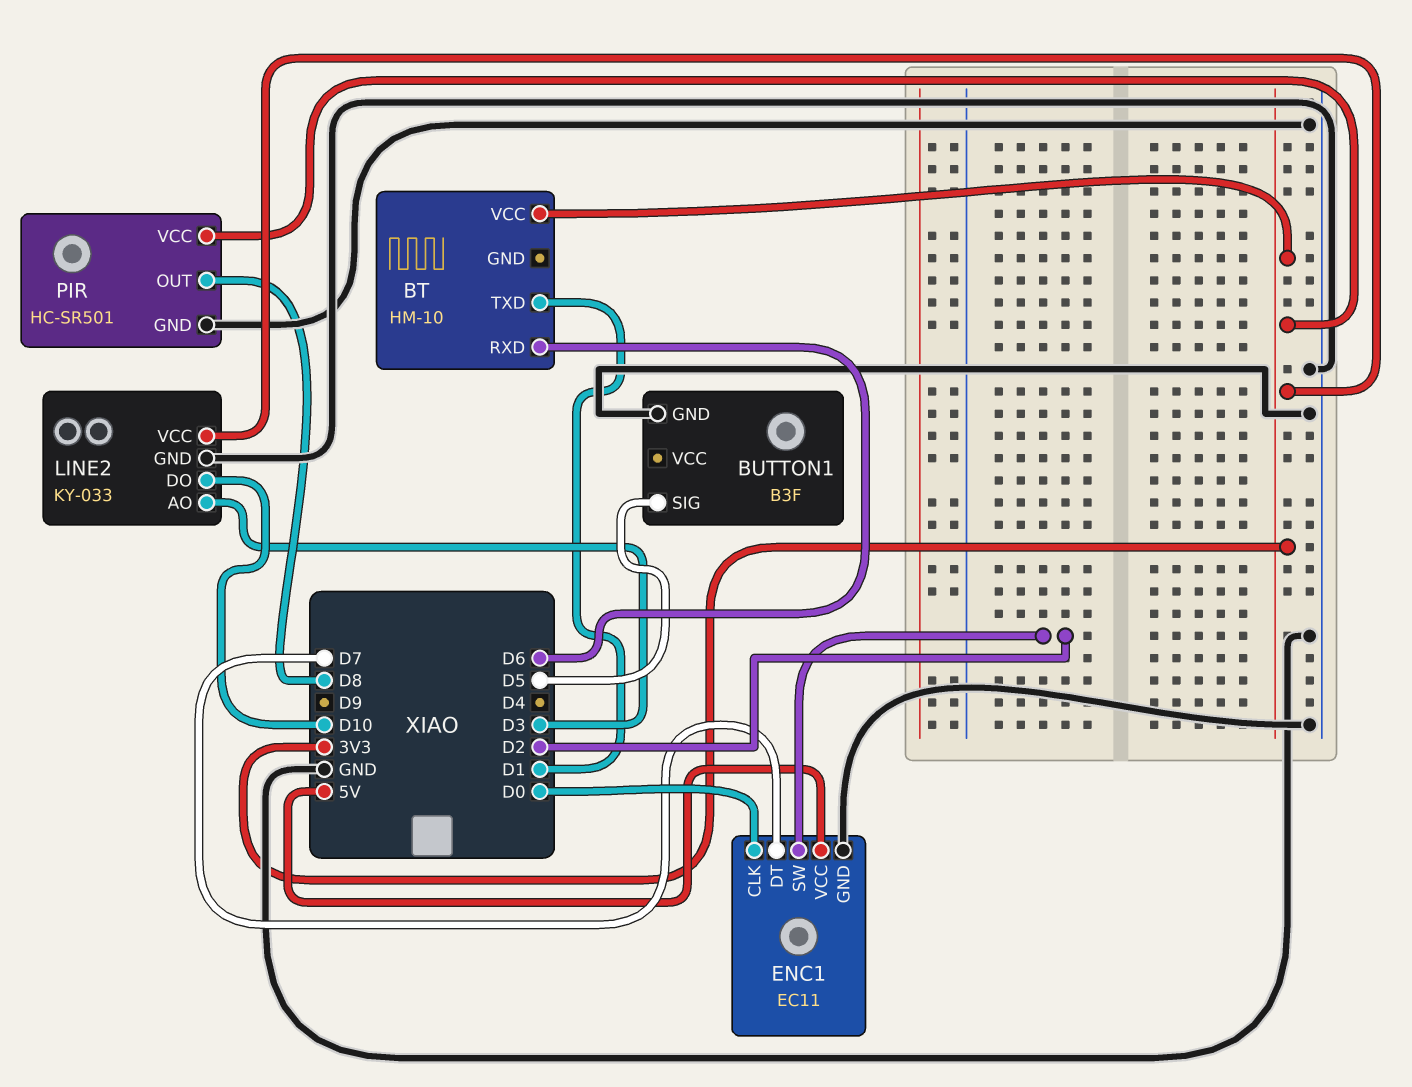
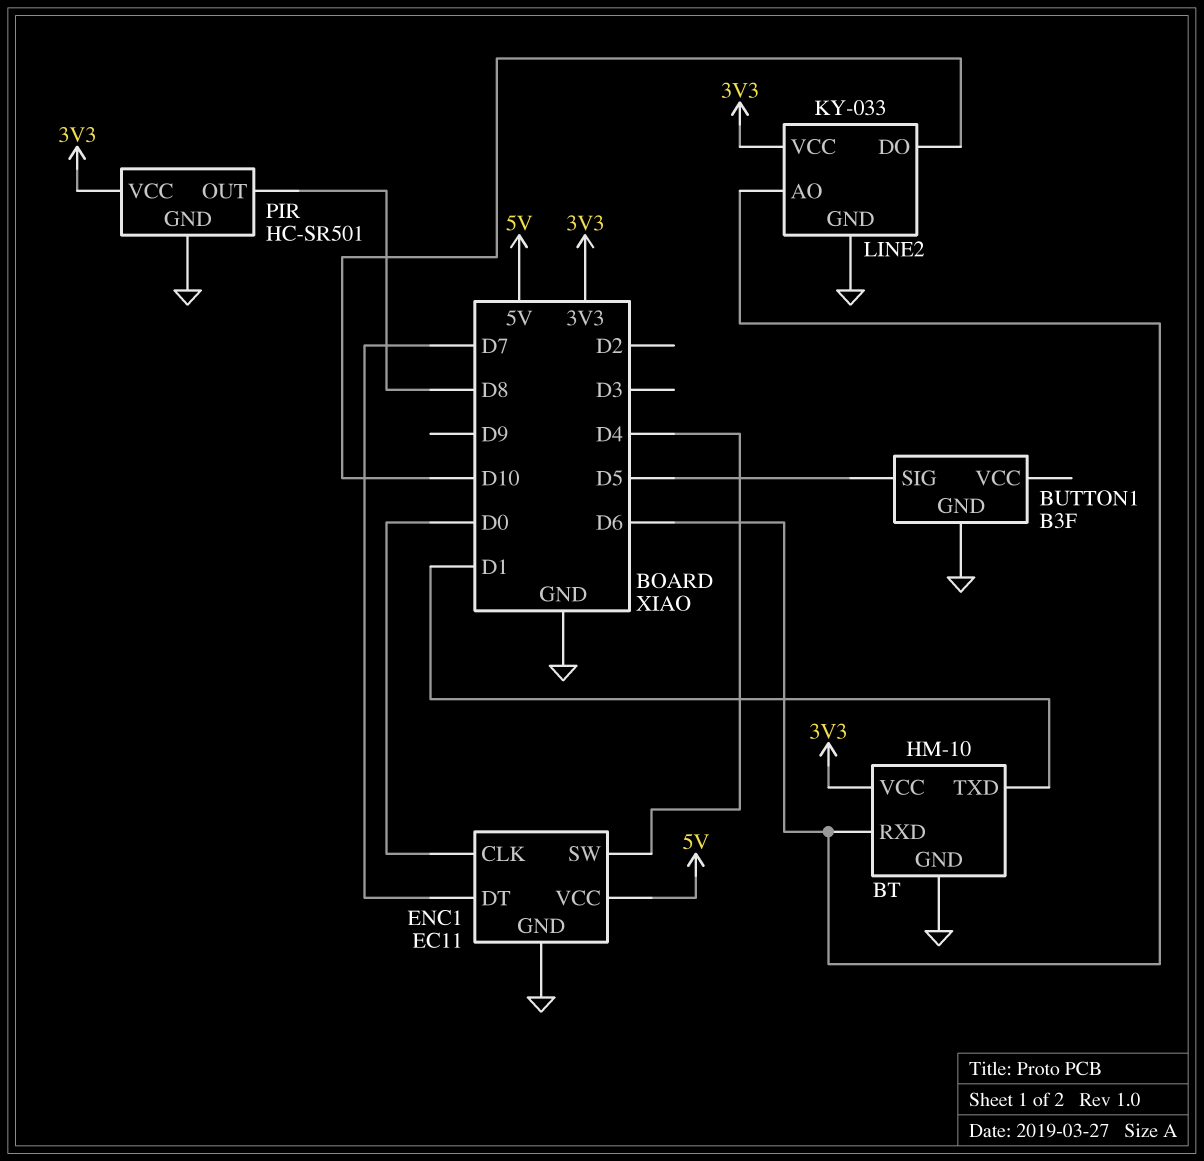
BT pin GND: none -> GND
ENC1 pin SW: D2 -> D4
LINE2 pin AO: D3 -> D6

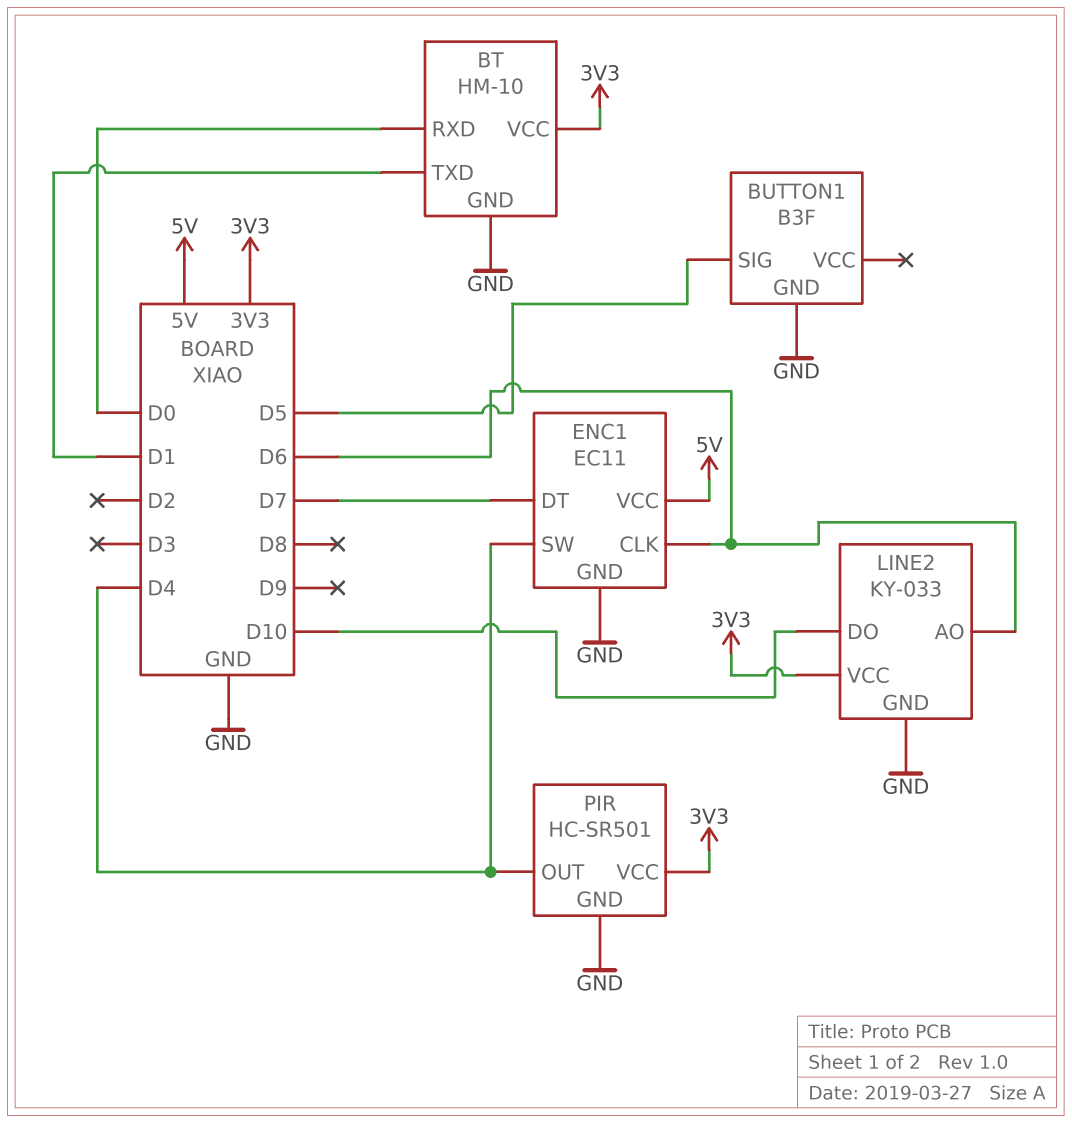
BT pin RXD: D6 -> D0
ENC1 pin CLK: D0 -> D6
PIR pin OUT: D8 -> D4

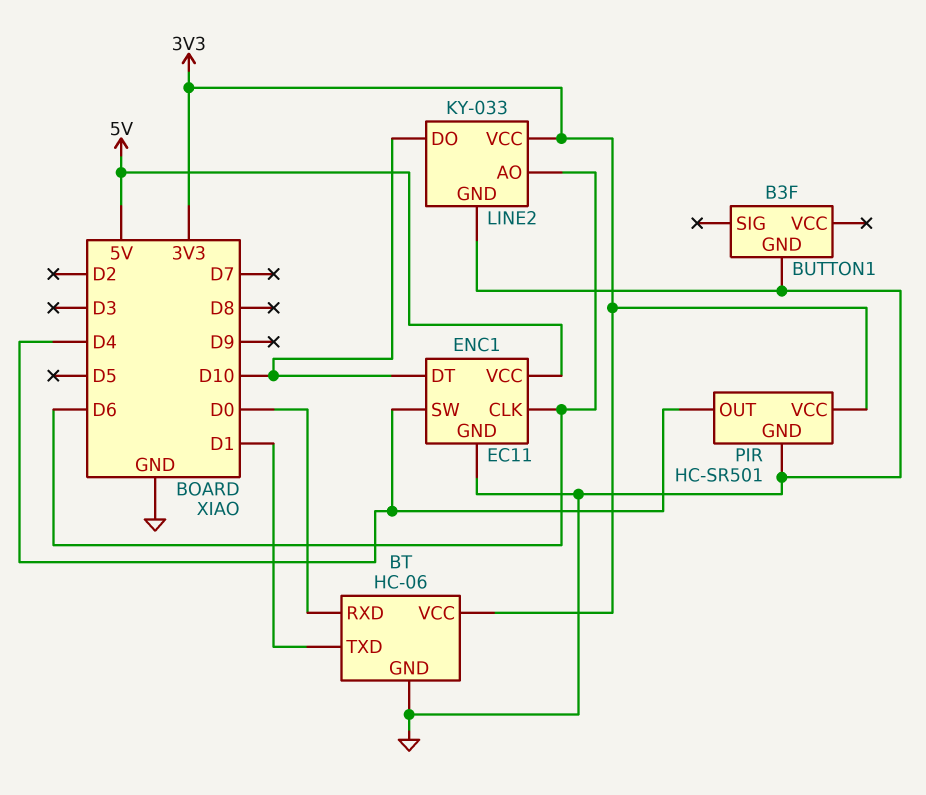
BT: HM-10 -> HC-06
BUTTON1 pin SIG: D5 -> none
ENC1 pin DT: D7 -> D10

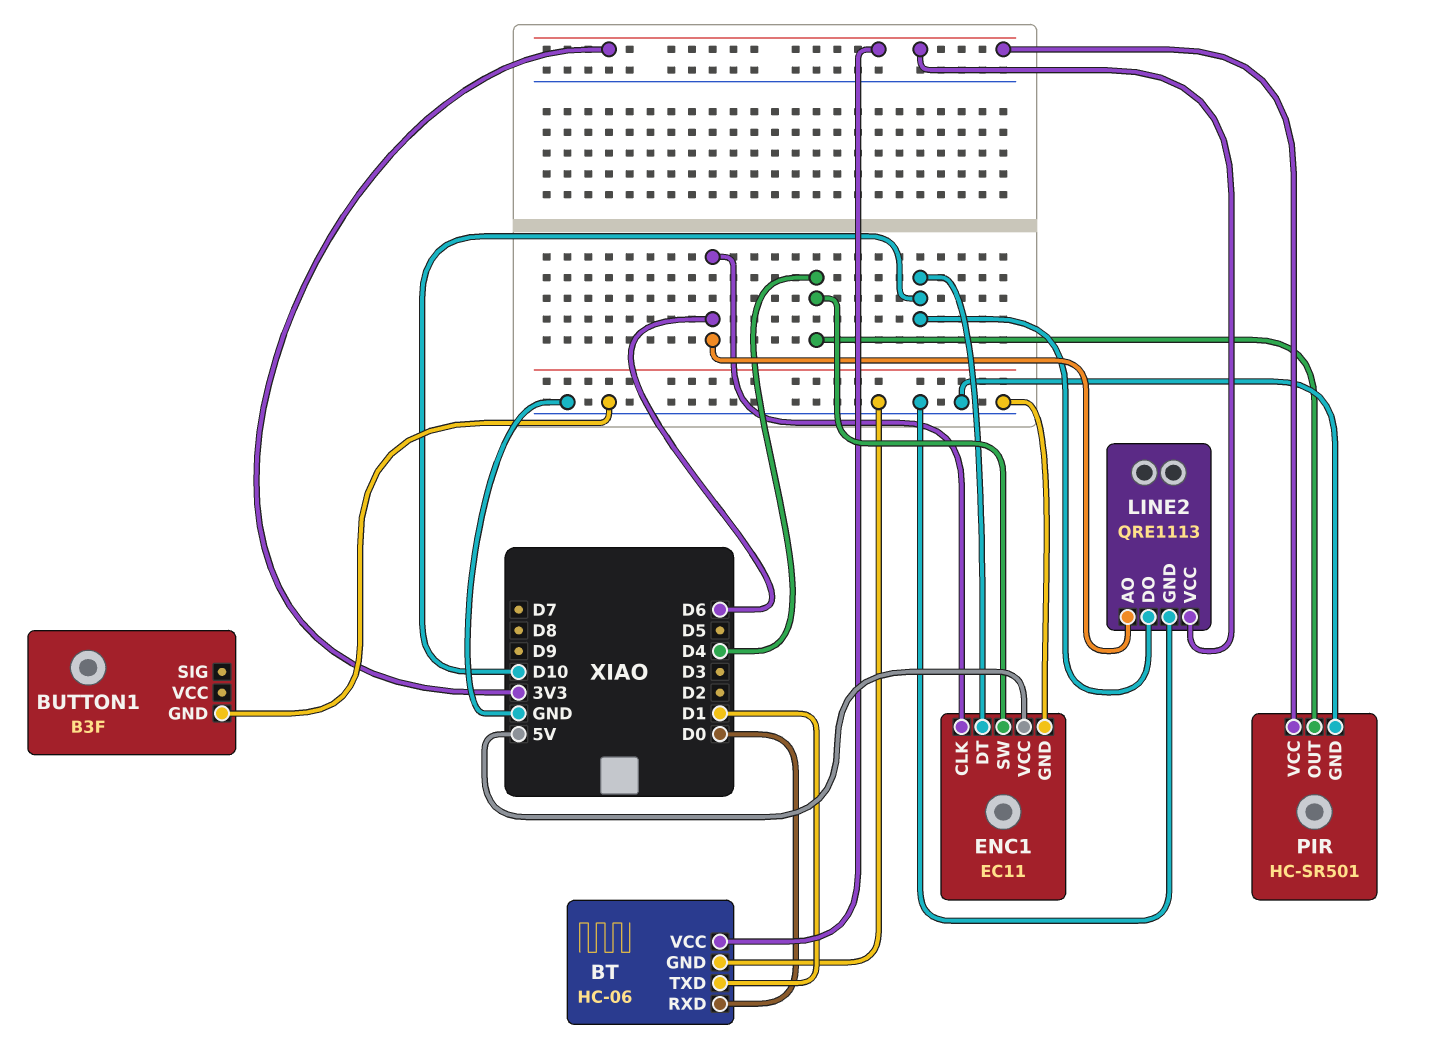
LINE2: KY-033 -> QRE1113

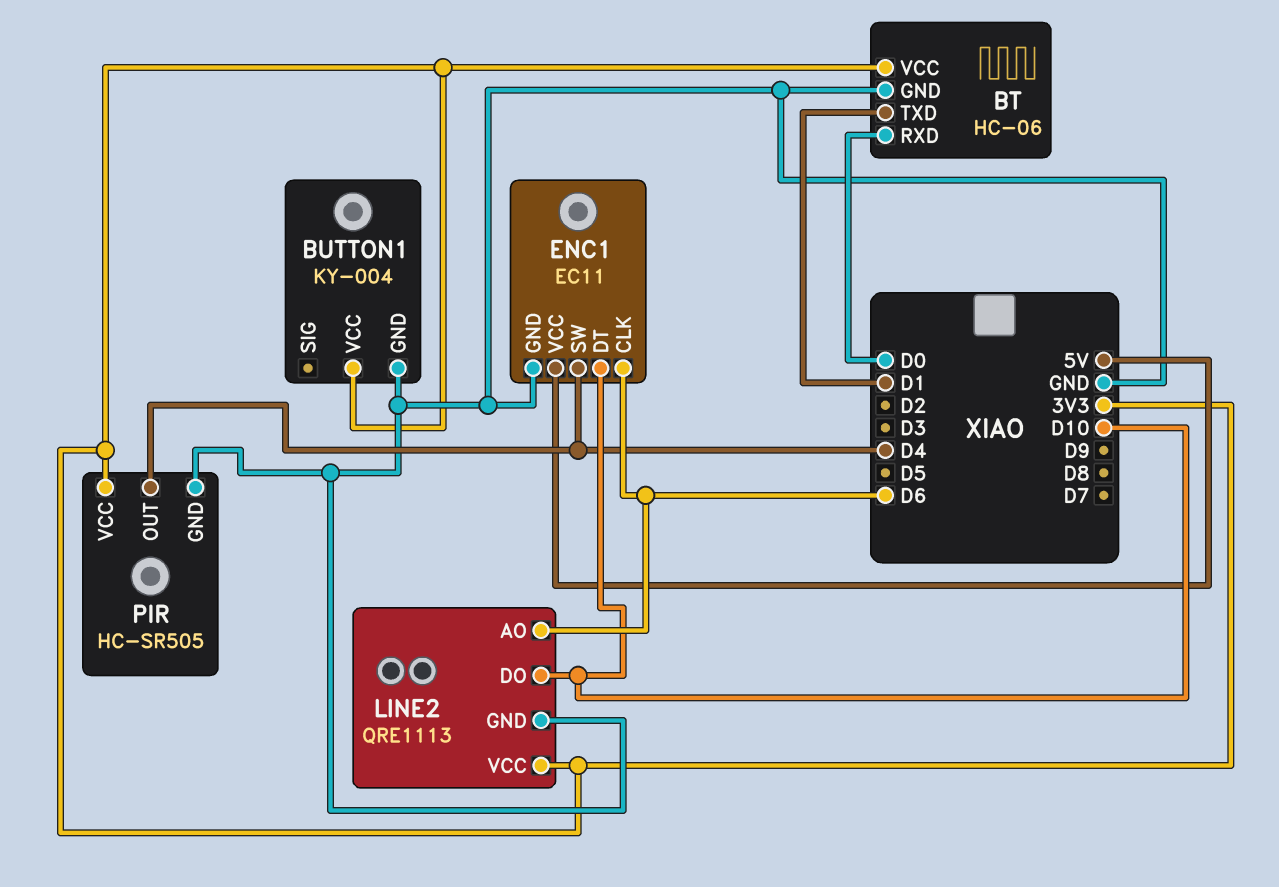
BUTTON1: B3F -> KY-004
BUTTON1 pin VCC: none -> 3V3
PIR: HC-SR501 -> HC-SR505

